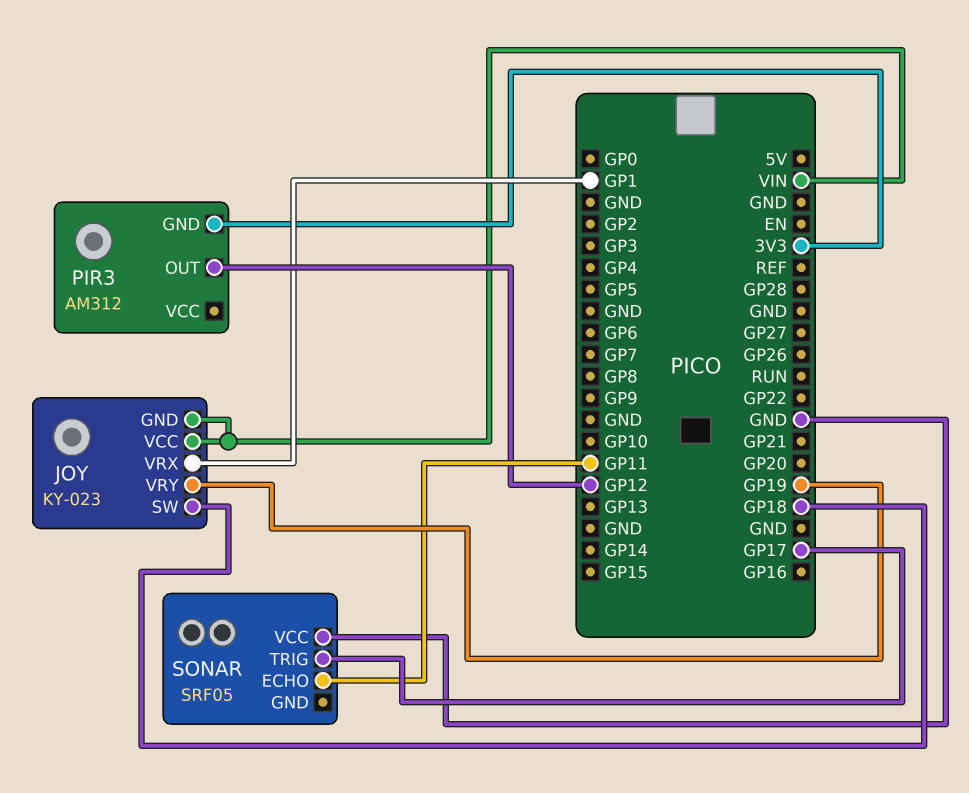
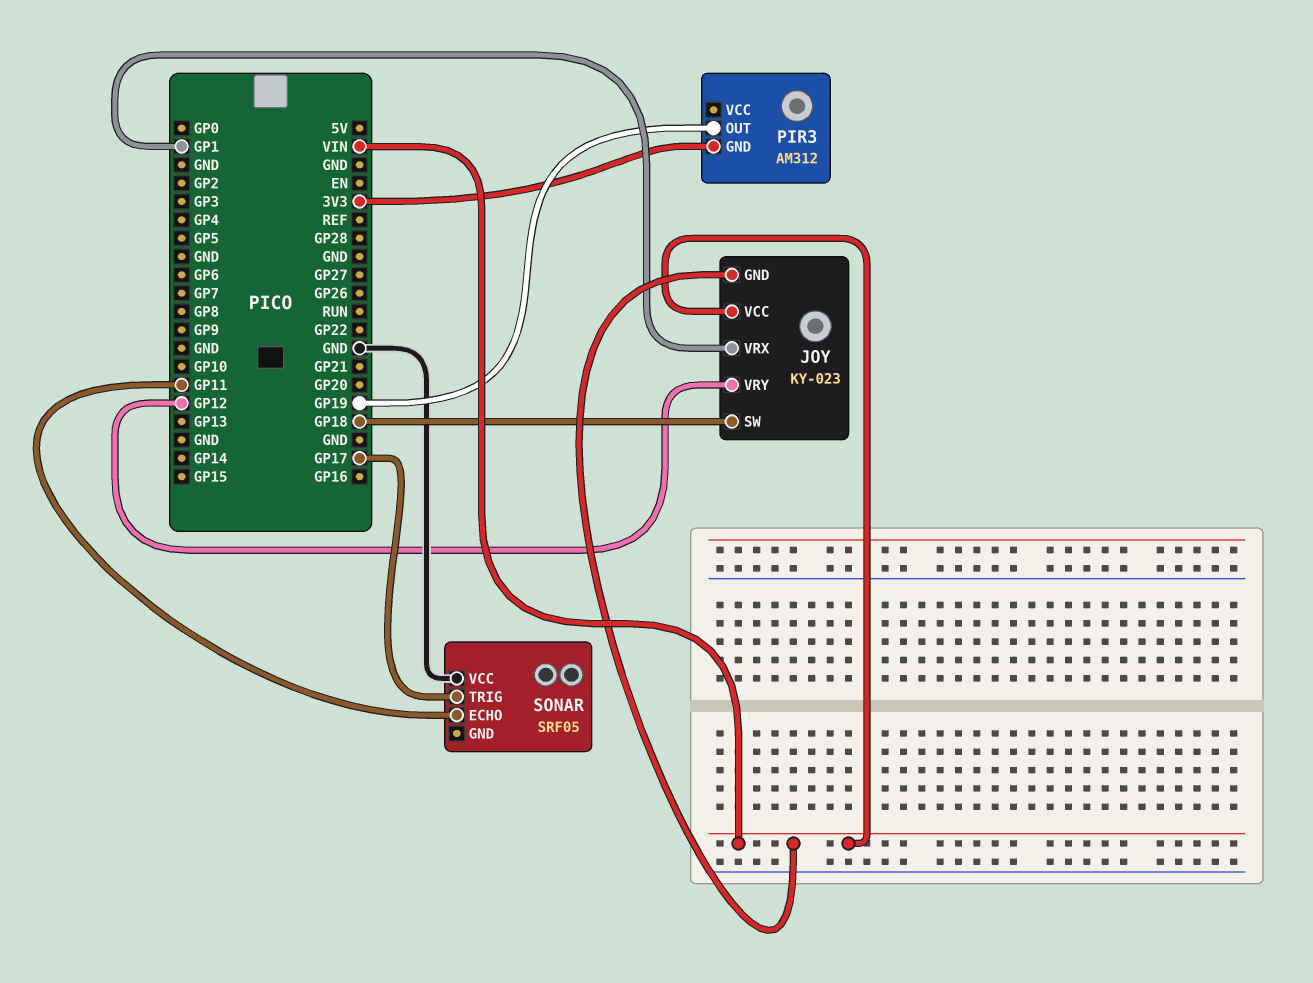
JOY pin VRY: GP19 -> GP12
PIR3 pin OUT: GP12 -> GP19

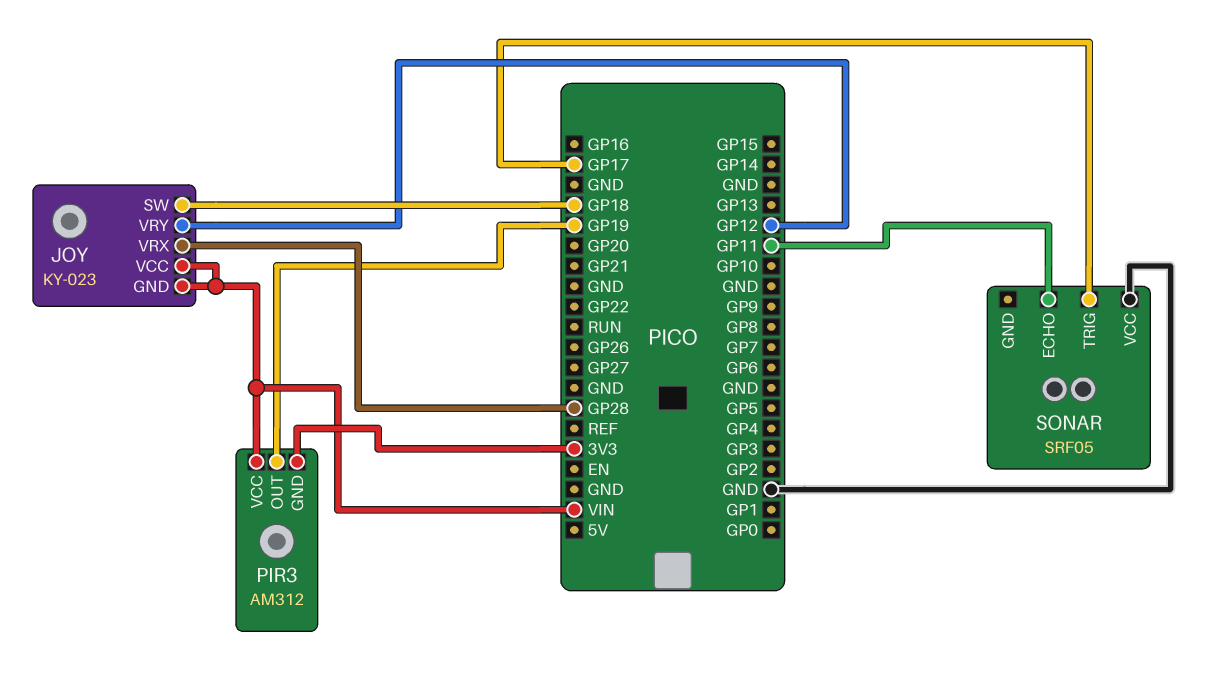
JOY pin VRX: GP1 -> GP28
PIR3 pin VCC: none -> VIN

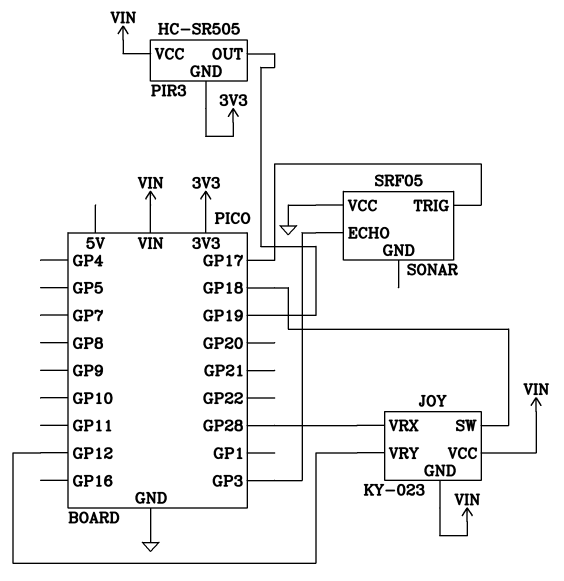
PIR3: AM312 -> HC-SR505
SONAR pin ECHO: GP11 -> GP3

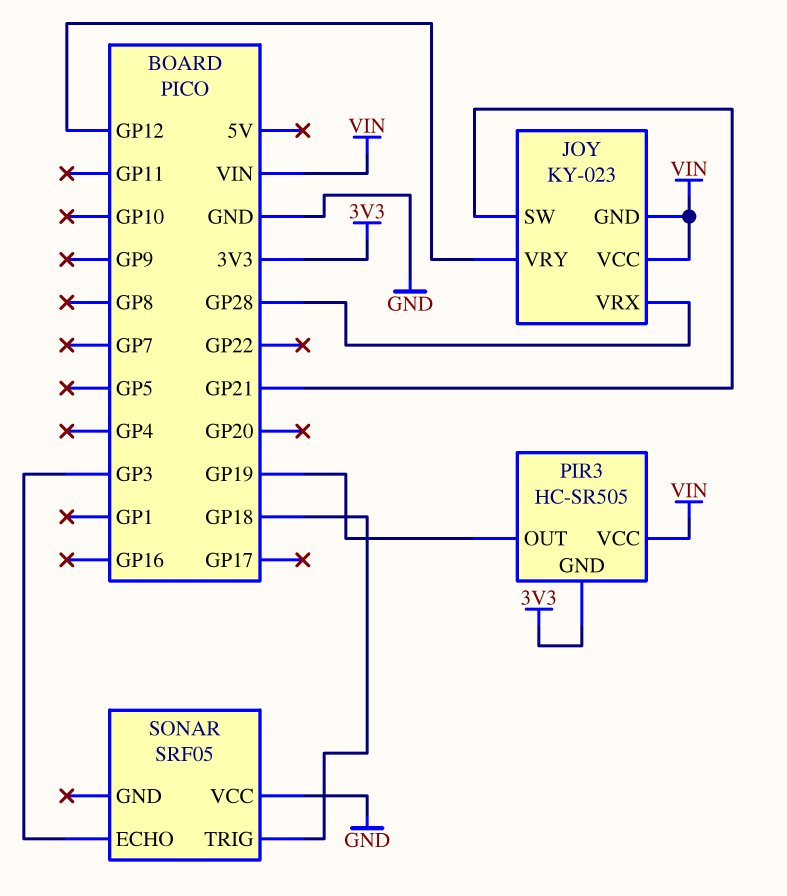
JOY pin SW: GP18 -> GP21
SONAR pin TRIG: GP17 -> GP18

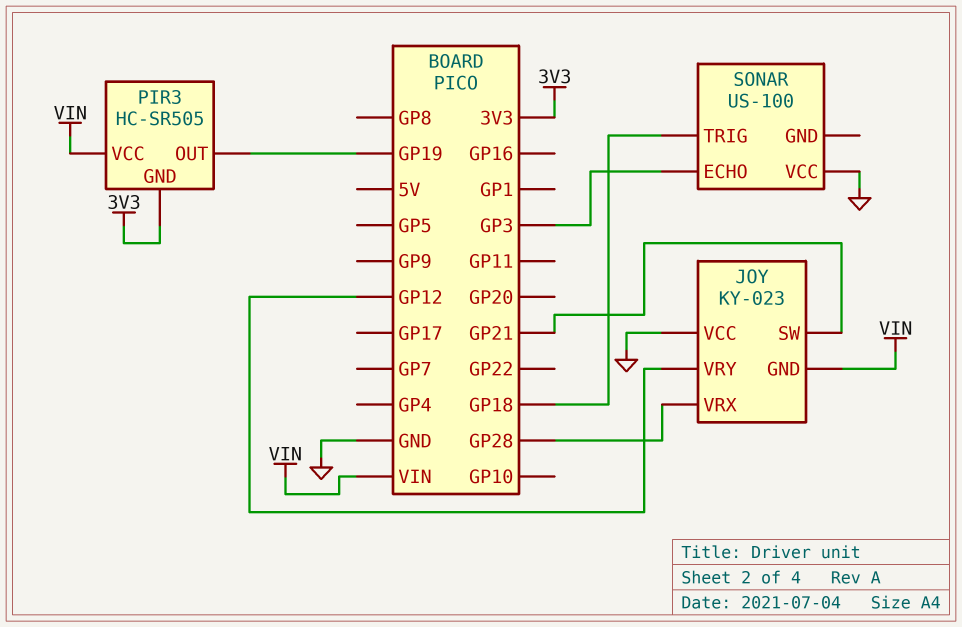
JOY pin VCC: VIN -> GND
SONAR: SRF05 -> US-100

